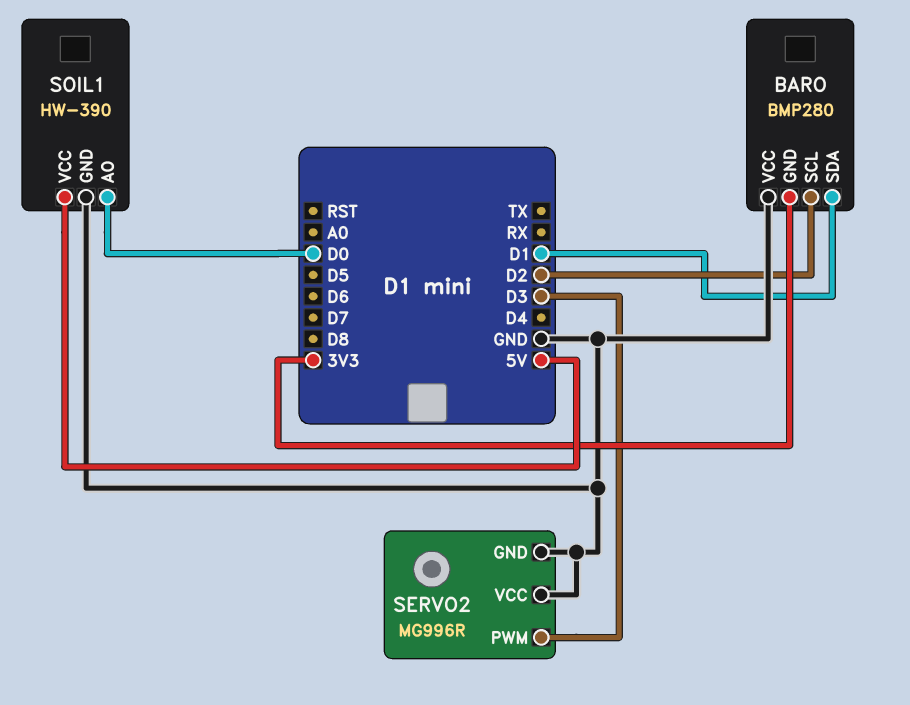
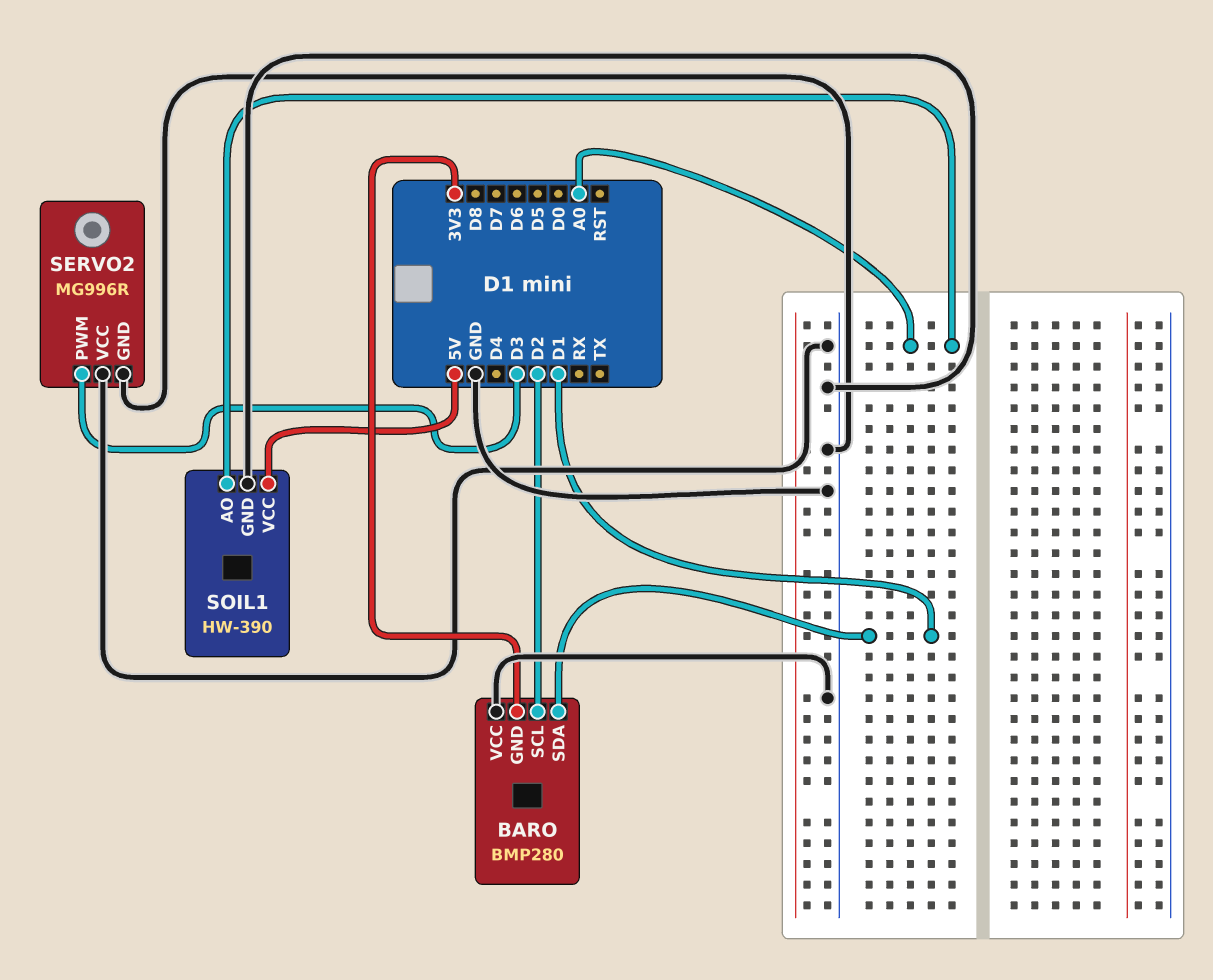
SOIL1 pin AO: D0 -> A0

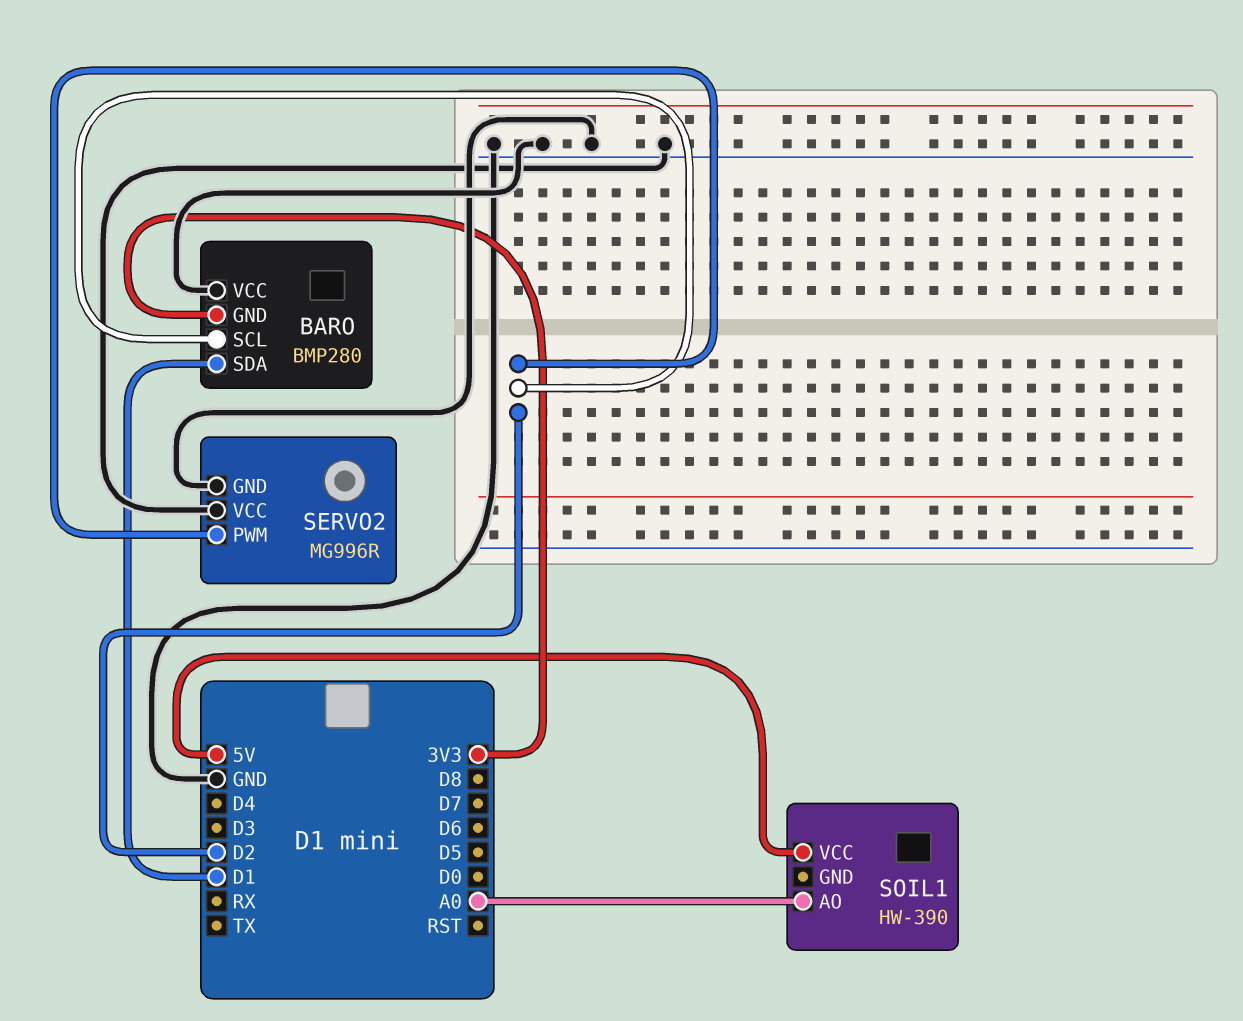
SERVO2 pin PWM: D3 -> D2
SOIL1 pin GND: GND -> none

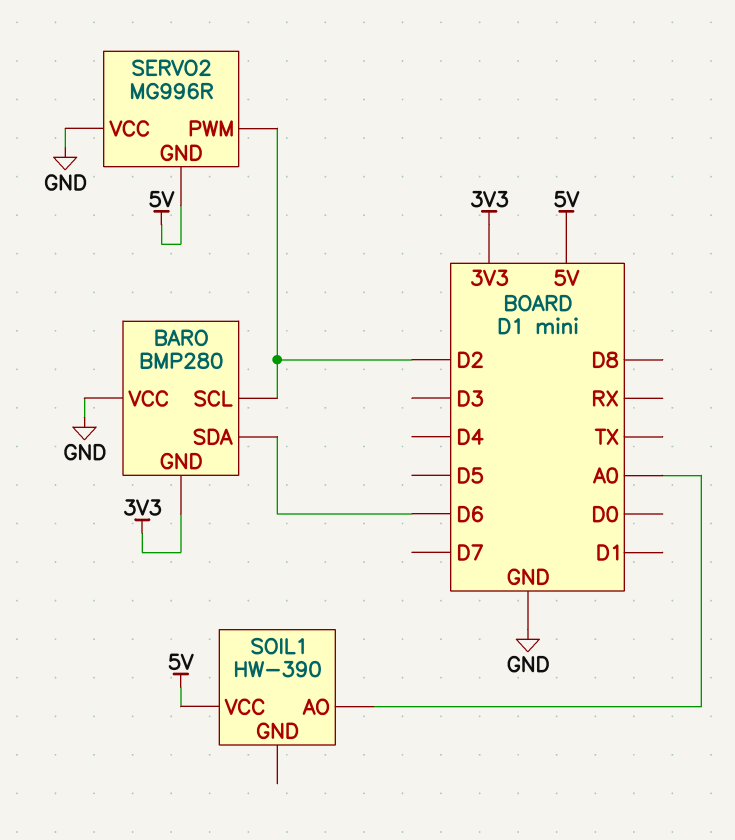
BARO pin SDA: D1 -> D6
SERVO2 pin GND: GND -> 5V

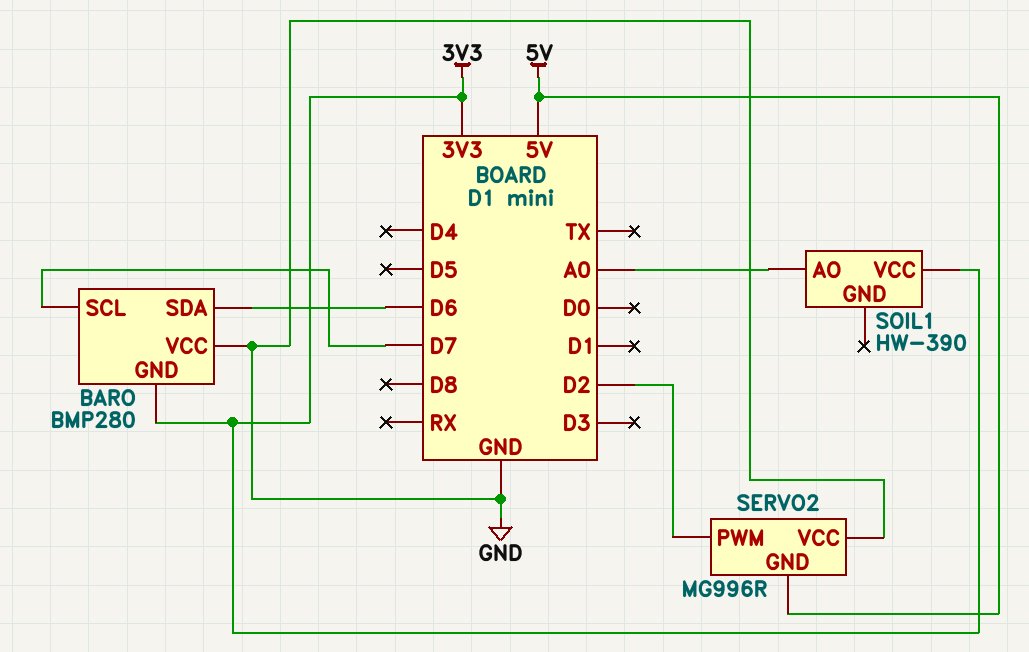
BARO pin SCL: D2 -> D7
SOIL1 pin VCC: 5V -> 3V3

